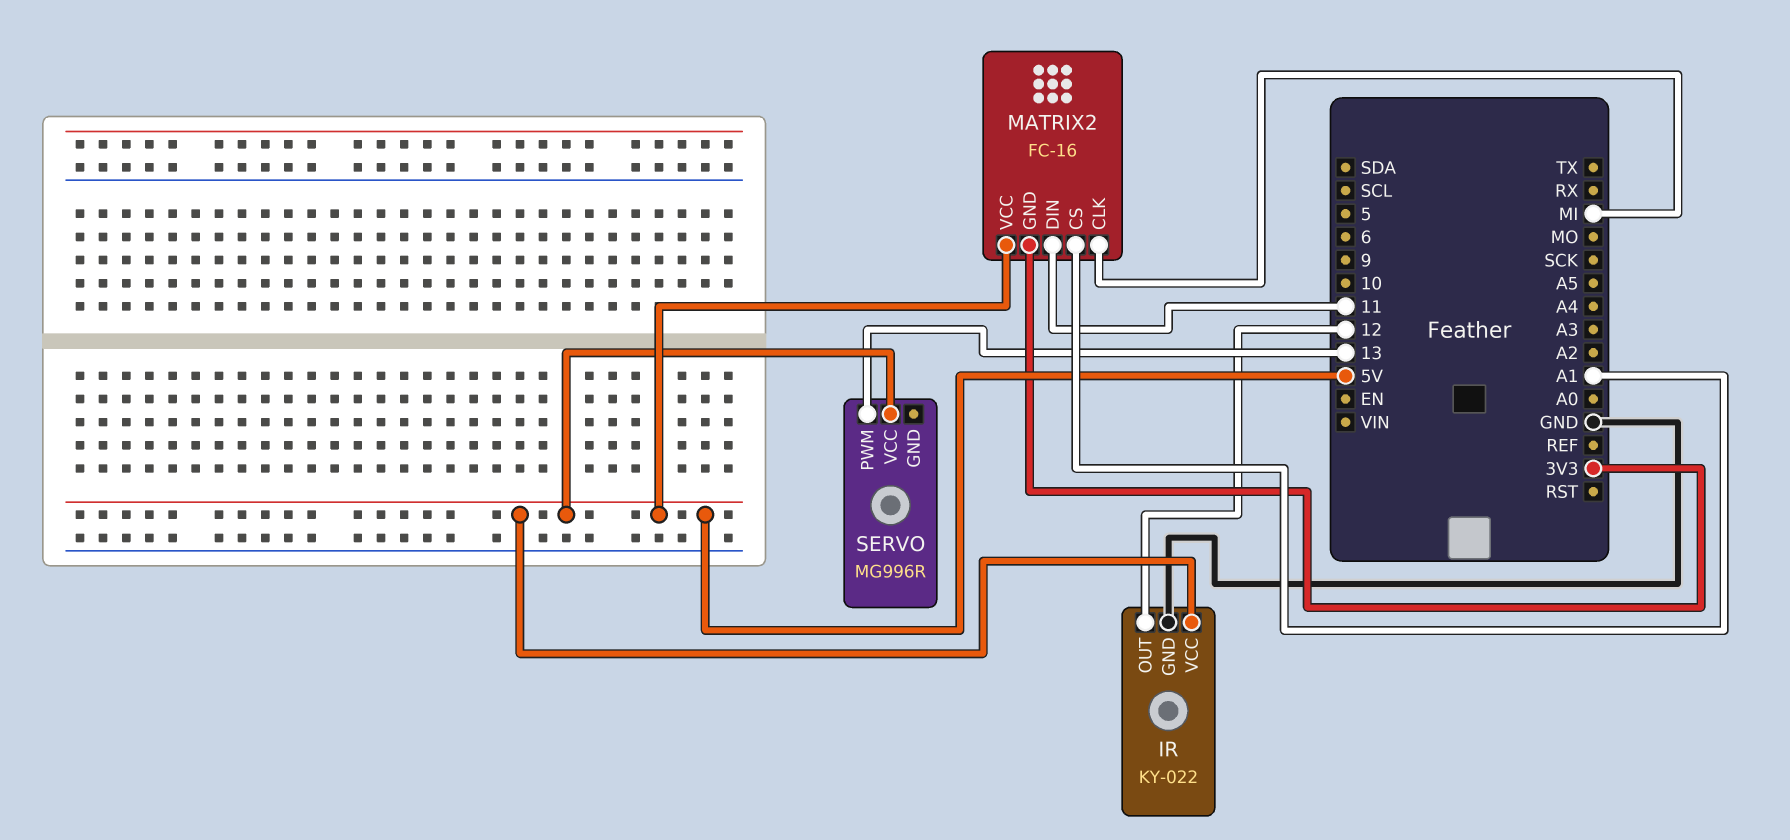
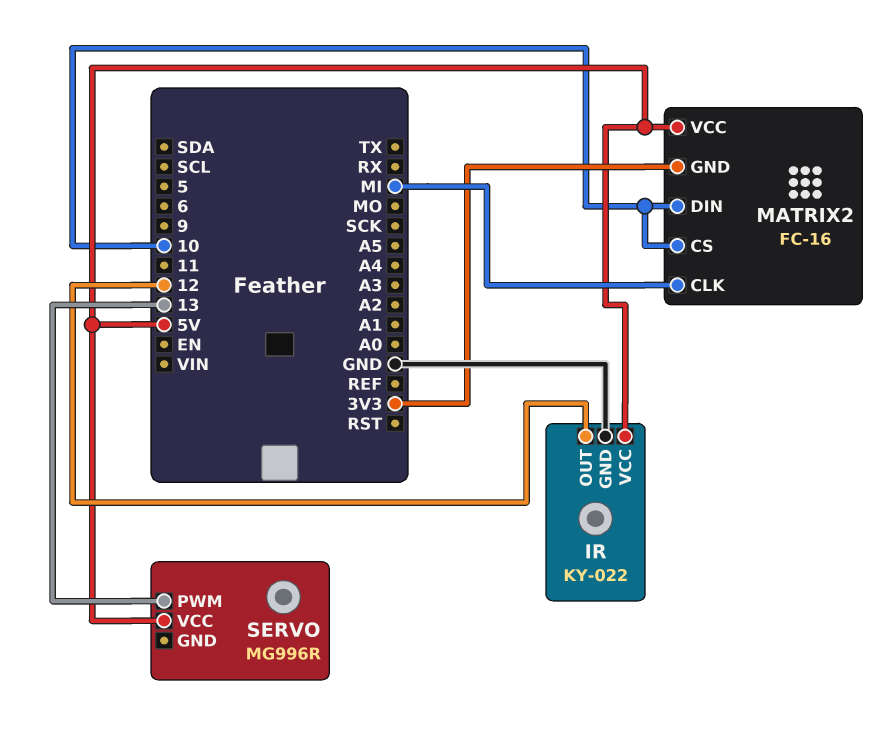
MATRIX2 pin CS: A1 -> 10
MATRIX2 pin DIN: 11 -> 10

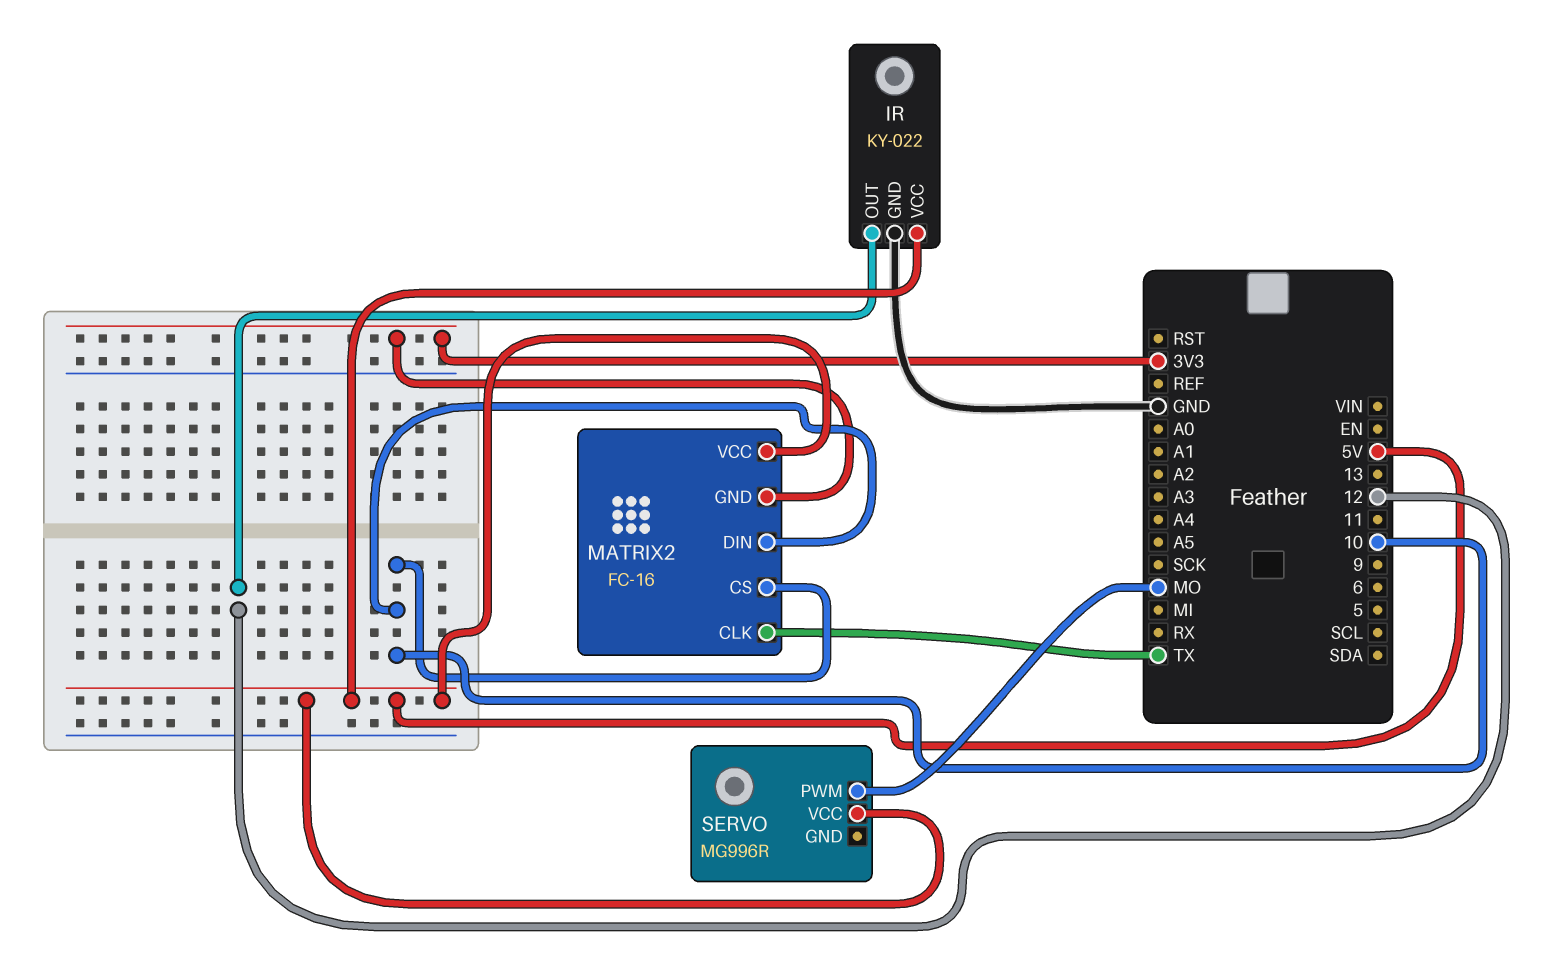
MATRIX2 pin CLK: MI -> TX
SERVO pin PWM: 13 -> MO

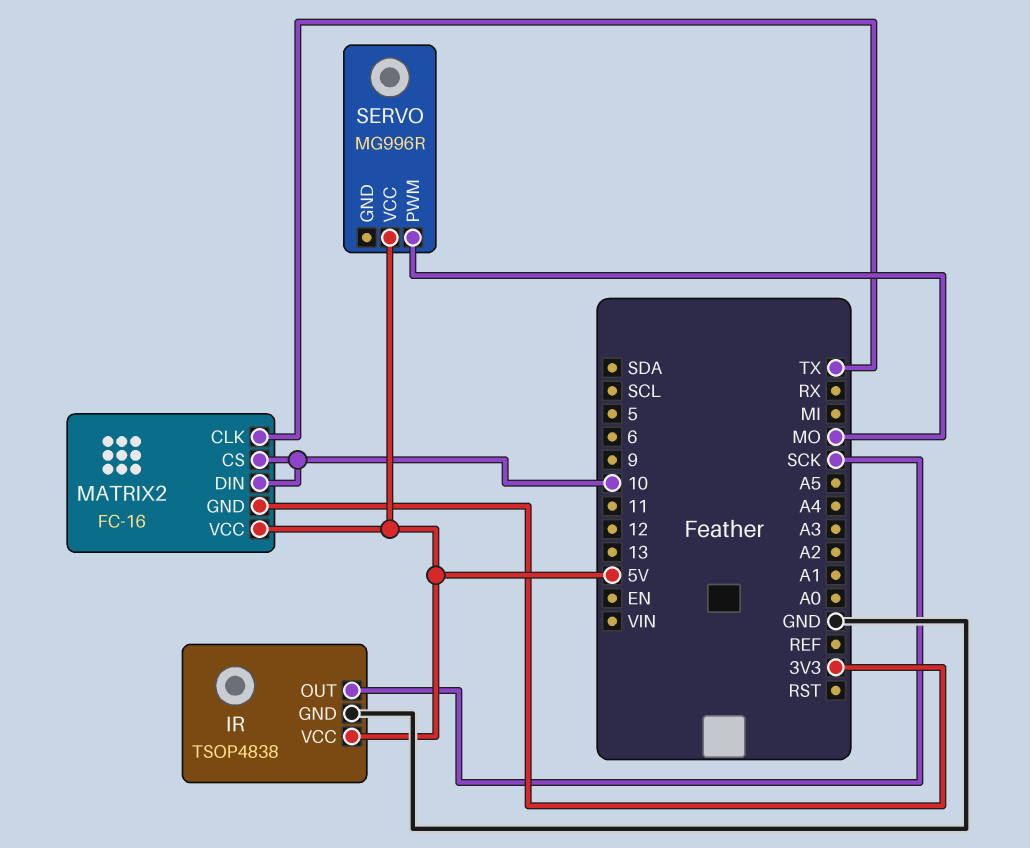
IR: KY-022 -> TSOP4838
IR pin OUT: 12 -> SCK

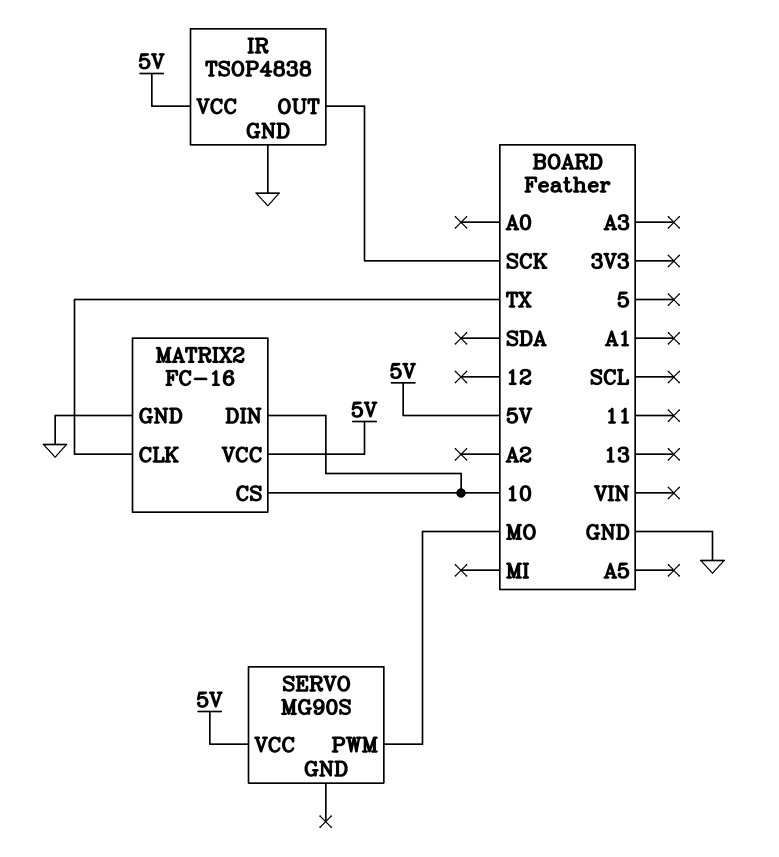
MATRIX2 pin GND: 3V3 -> GND
SERVO: MG996R -> MG90S

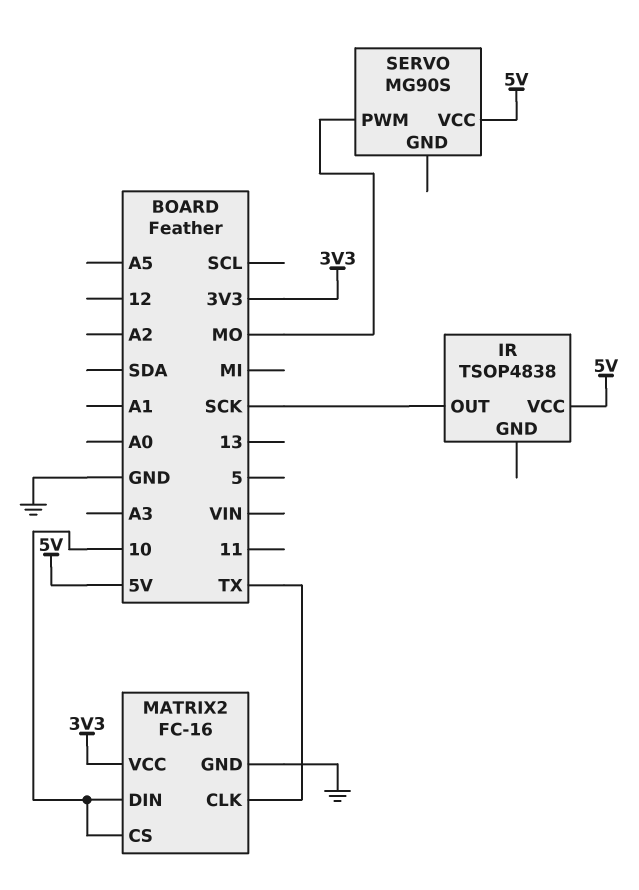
IR pin GND: GND -> none
MATRIX2 pin VCC: 5V -> 3V3

